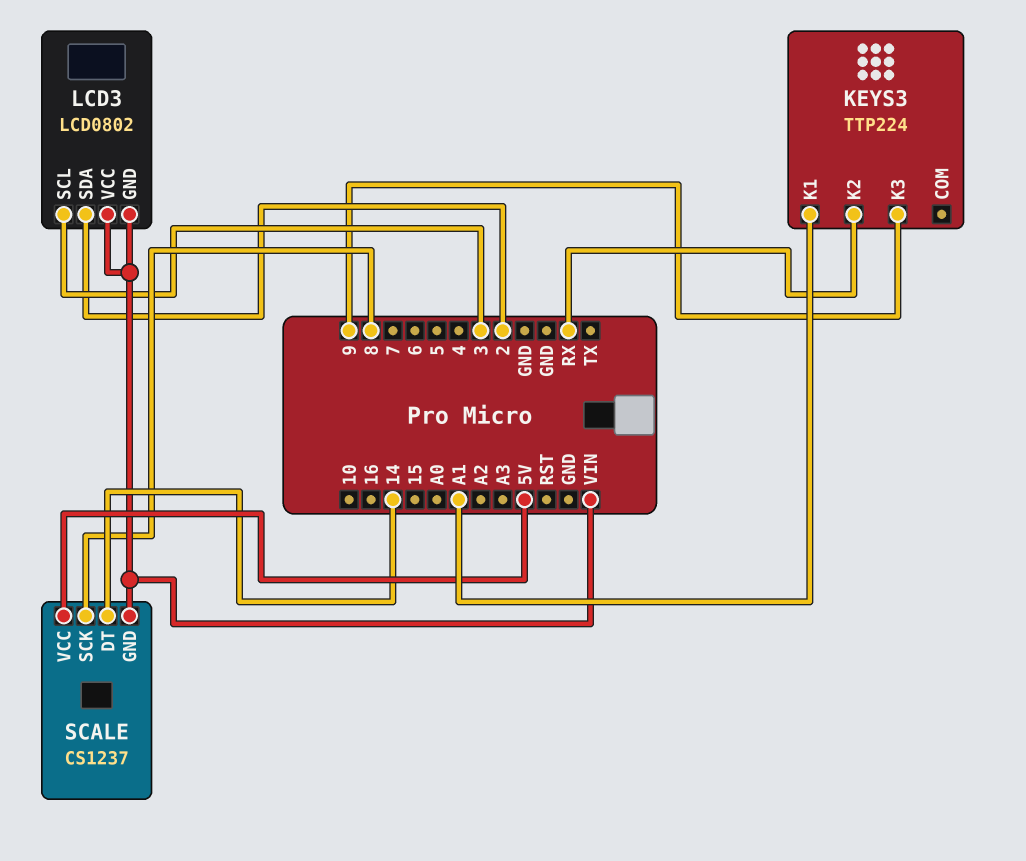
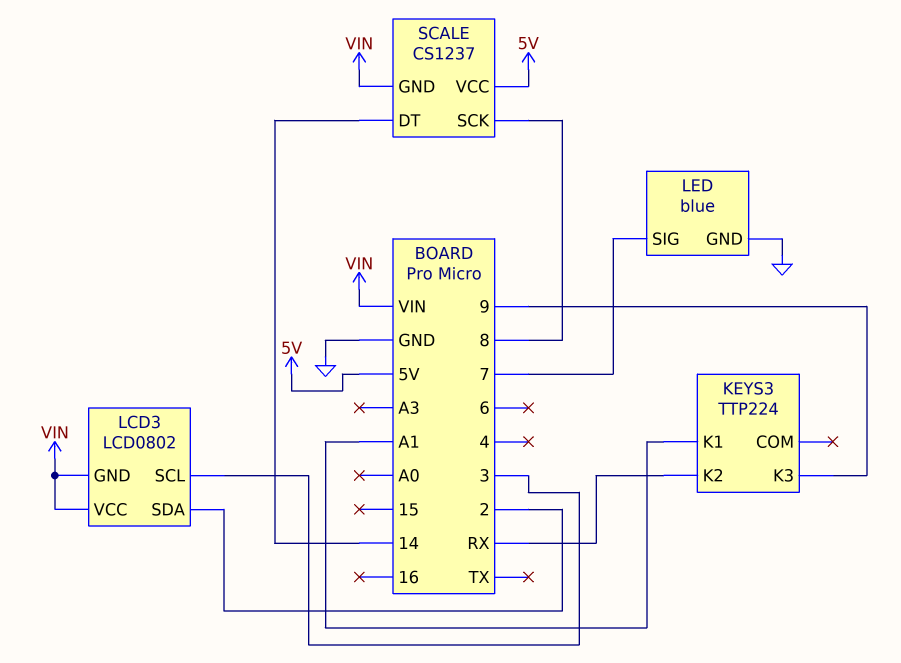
LED: none -> blue
LED pin GND: none -> GND
LED pin SIG: none -> 7

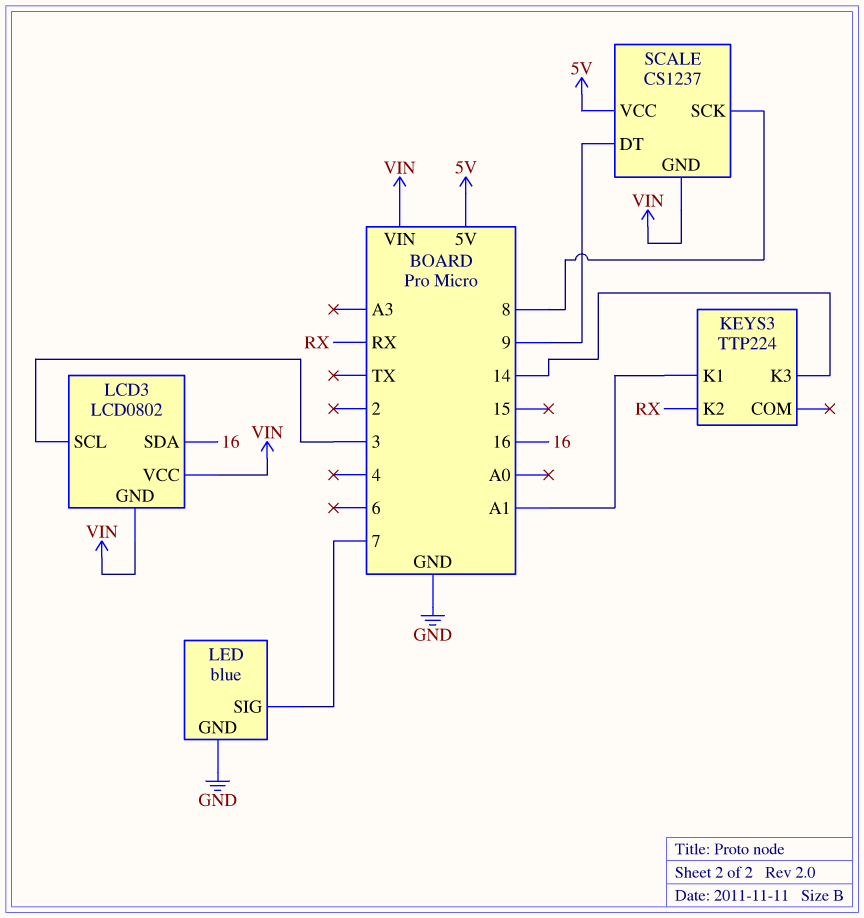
KEYS3 pin K3: 9 -> 14
LCD3 pin SDA: 2 -> 16
SCALE pin DT: 14 -> 9

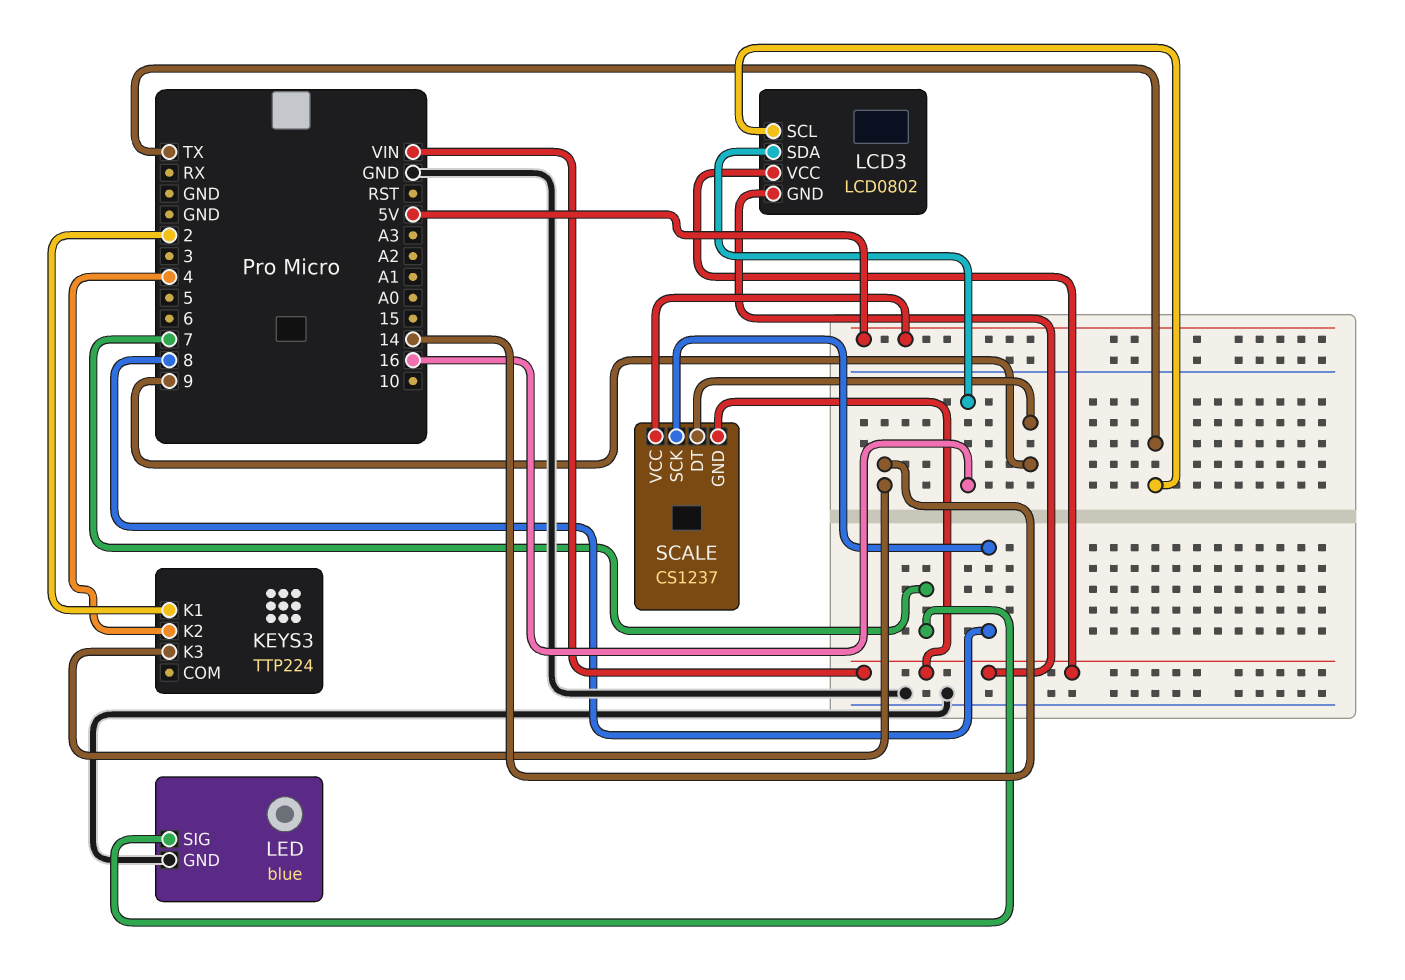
KEYS3 pin K1: A1 -> 2
KEYS3 pin K2: RX -> 4
LCD3 pin SCL: 3 -> TX

